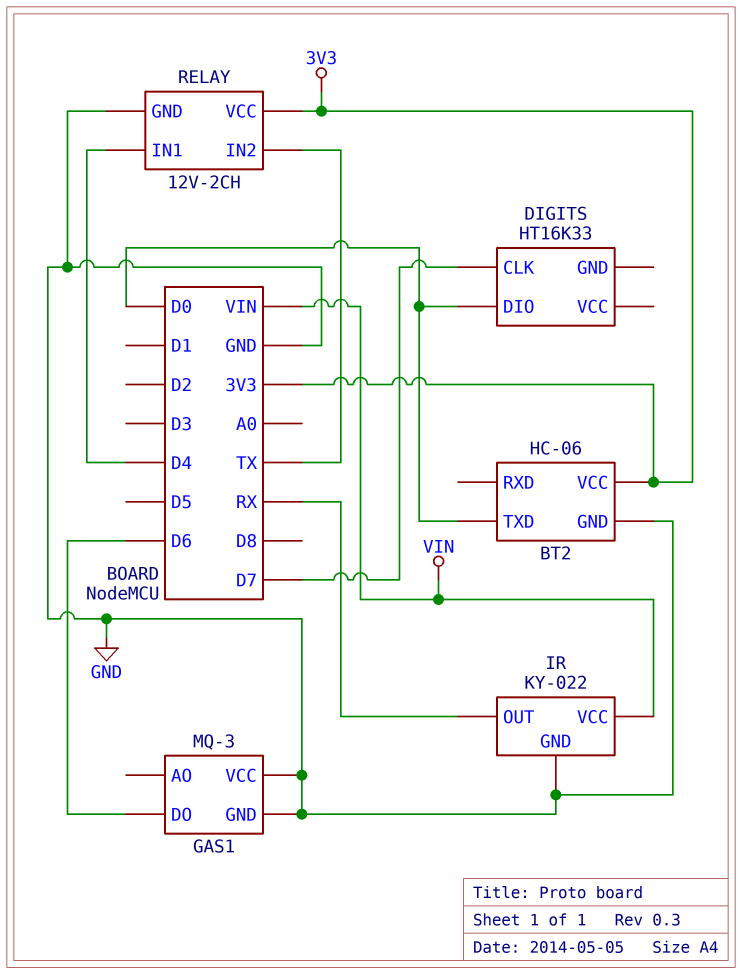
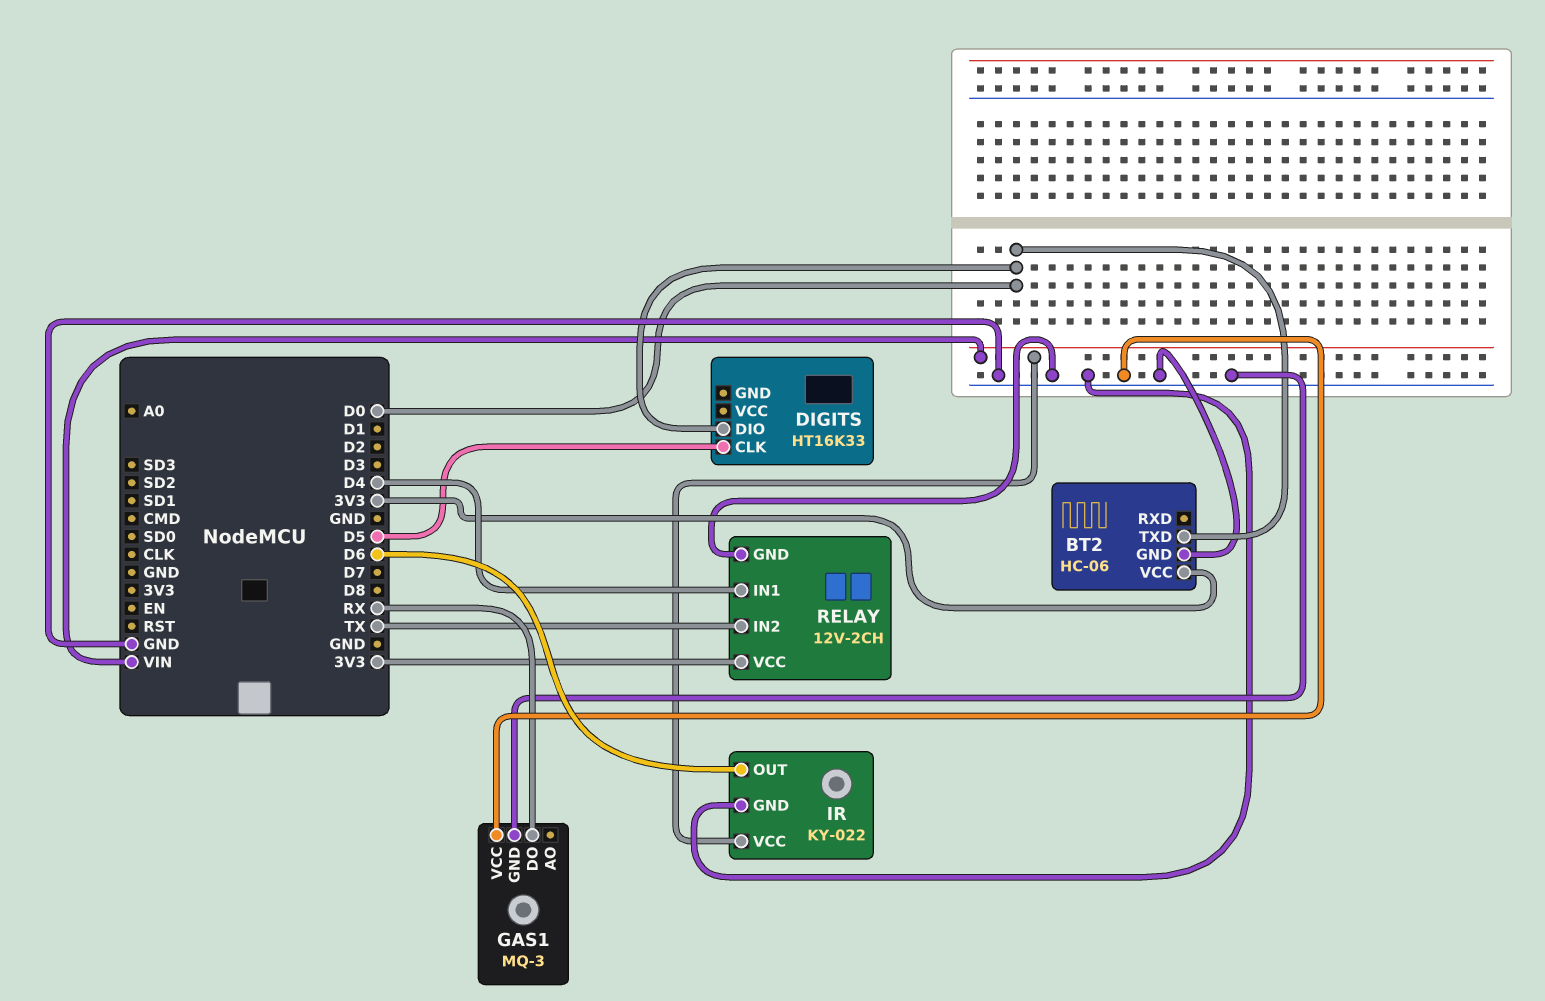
DIGITS pin CLK: D7 -> D5
GAS1 pin DO: D6 -> RX
IR pin OUT: RX -> D6

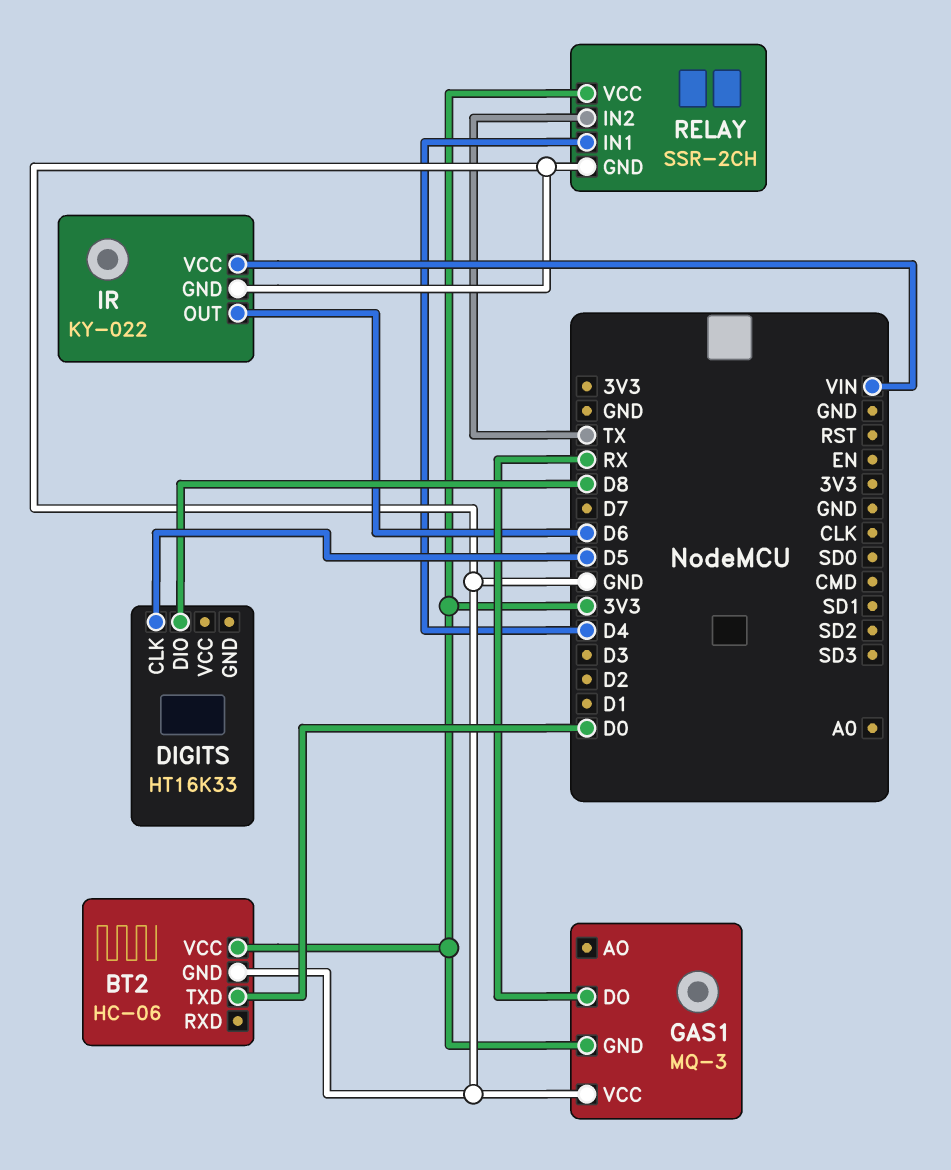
DIGITS pin DIO: D0 -> D8
GAS1 pin GND: GND -> 3V3
RELAY: 12V-2CH -> SSR-2CH

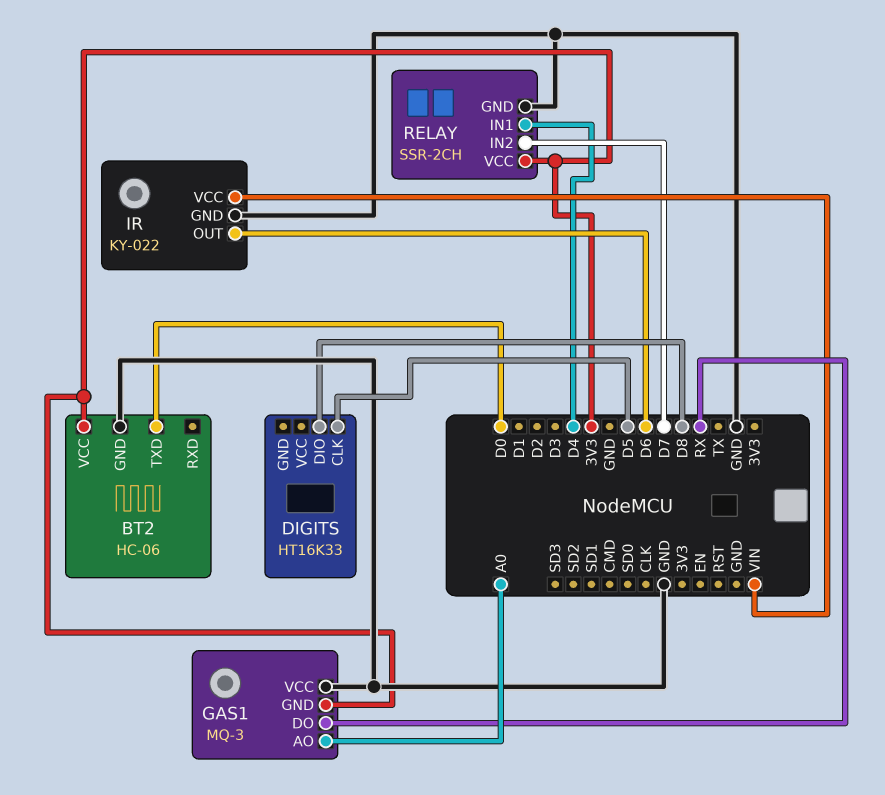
GAS1 pin AO: none -> A0
RELAY pin IN2: TX -> D7

